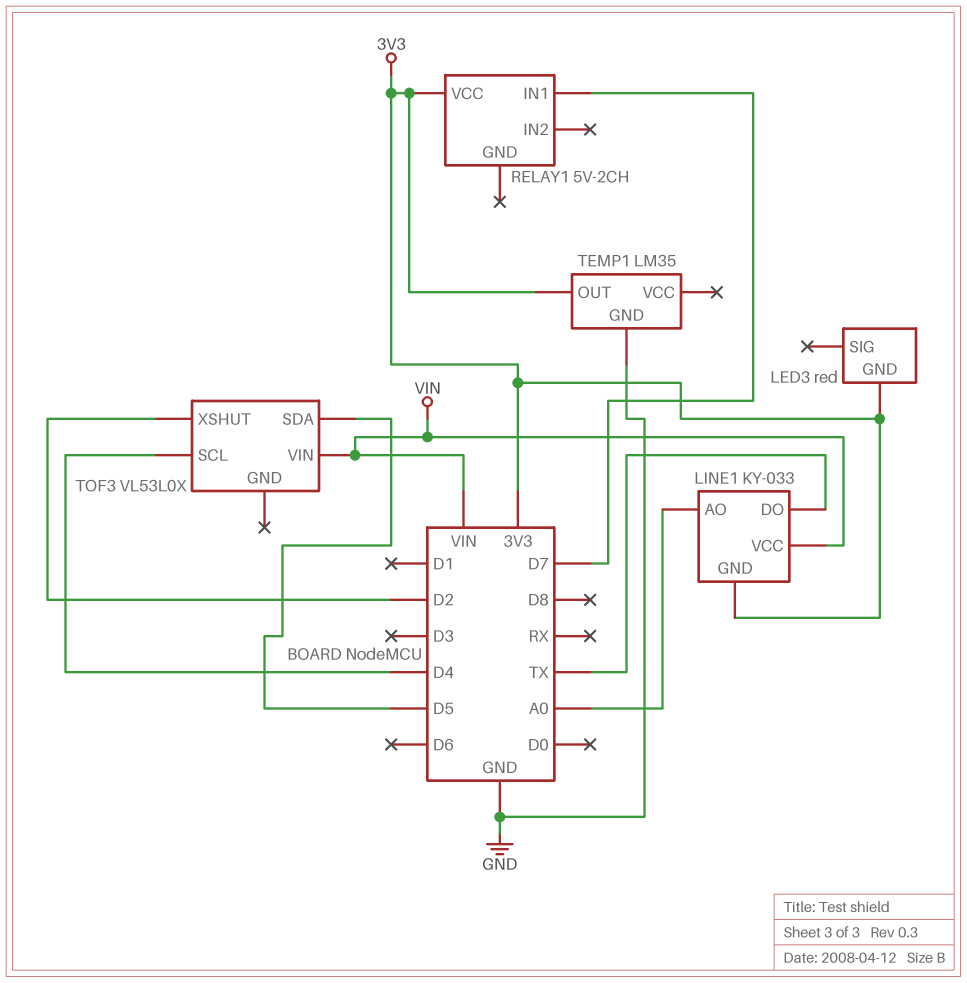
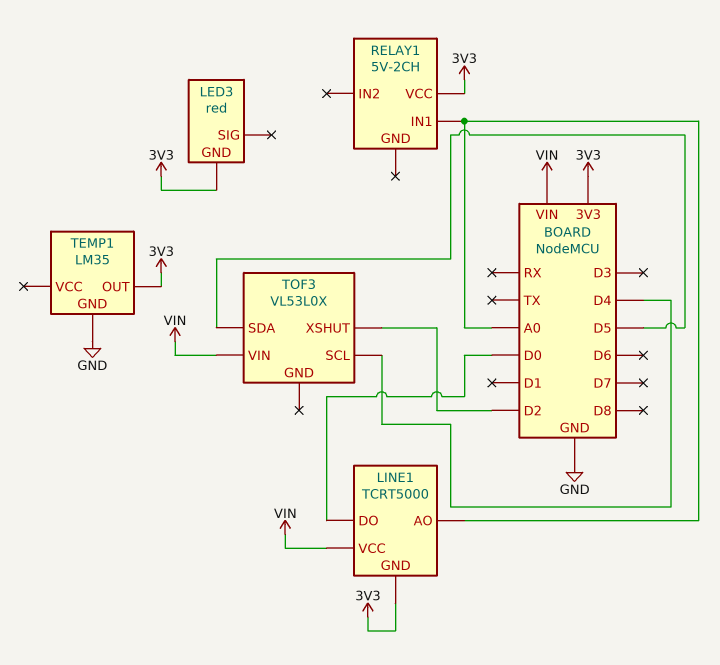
LINE1: KY-033 -> TCRT5000
LINE1 pin DO: TX -> D0
RELAY1 pin IN1: D7 -> A0

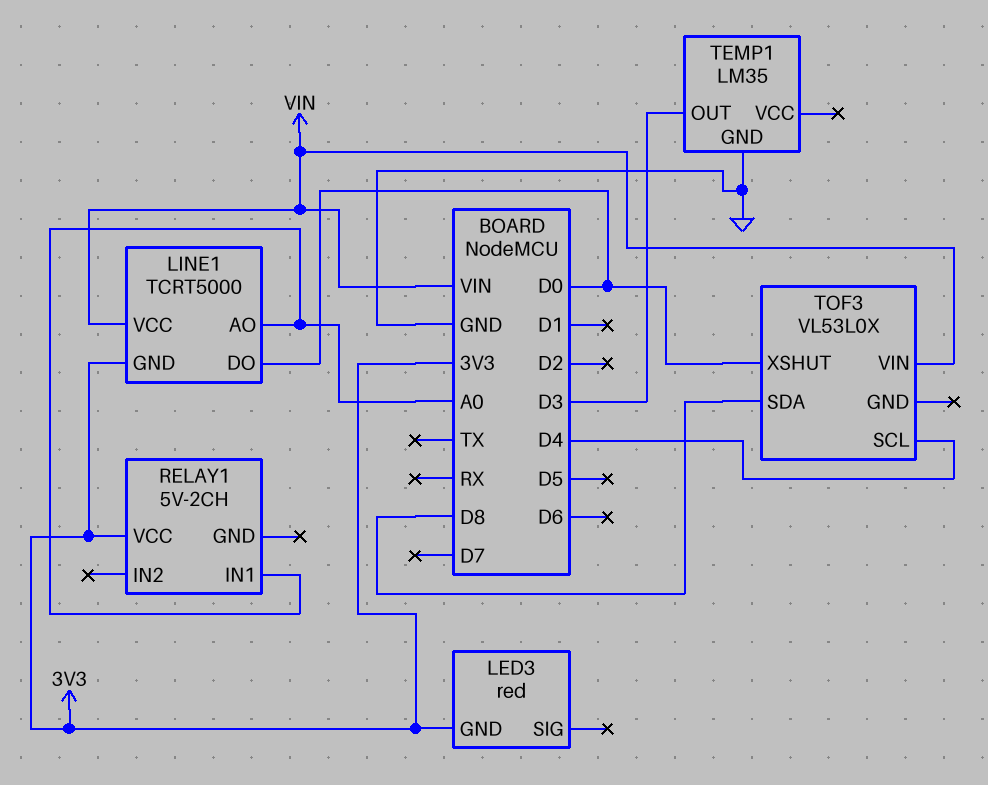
TEMP1 pin OUT: 3V3 -> D3
TOF3 pin SDA: D5 -> D8
TOF3 pin XSHUT: D2 -> D0

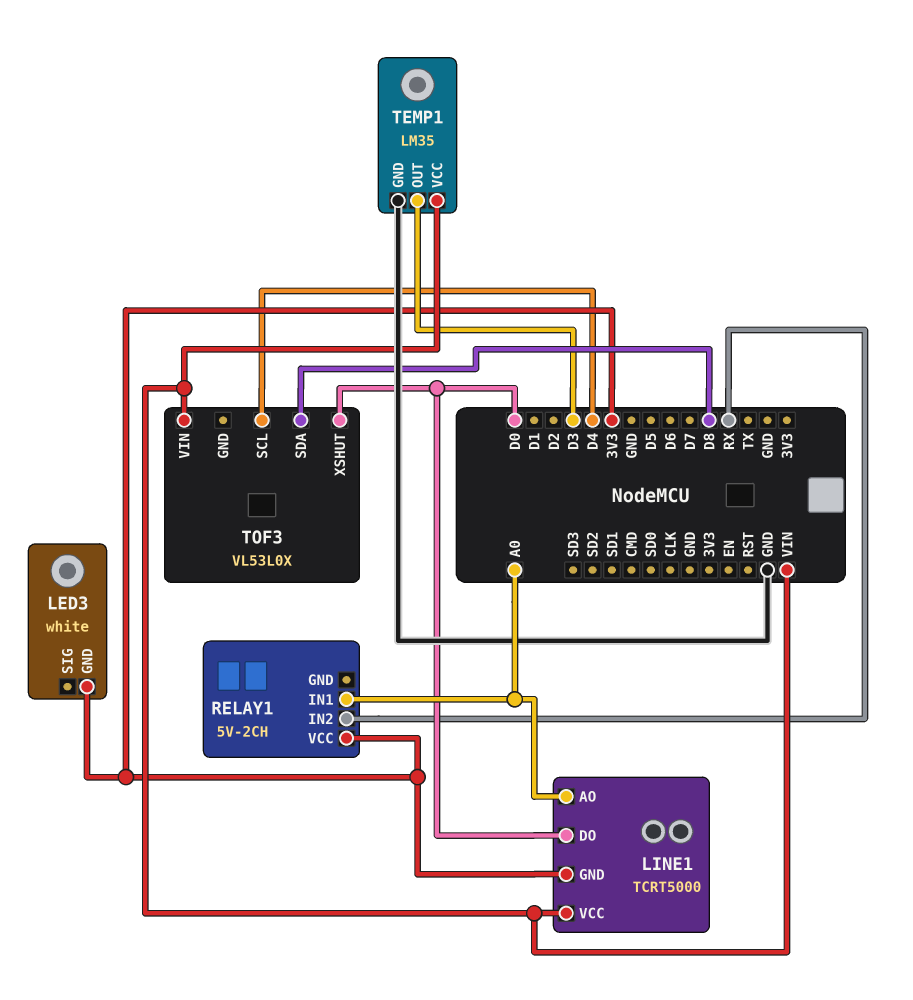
LED3: red -> white
RELAY1 pin IN2: none -> RX
TEMP1 pin VCC: none -> VIN

